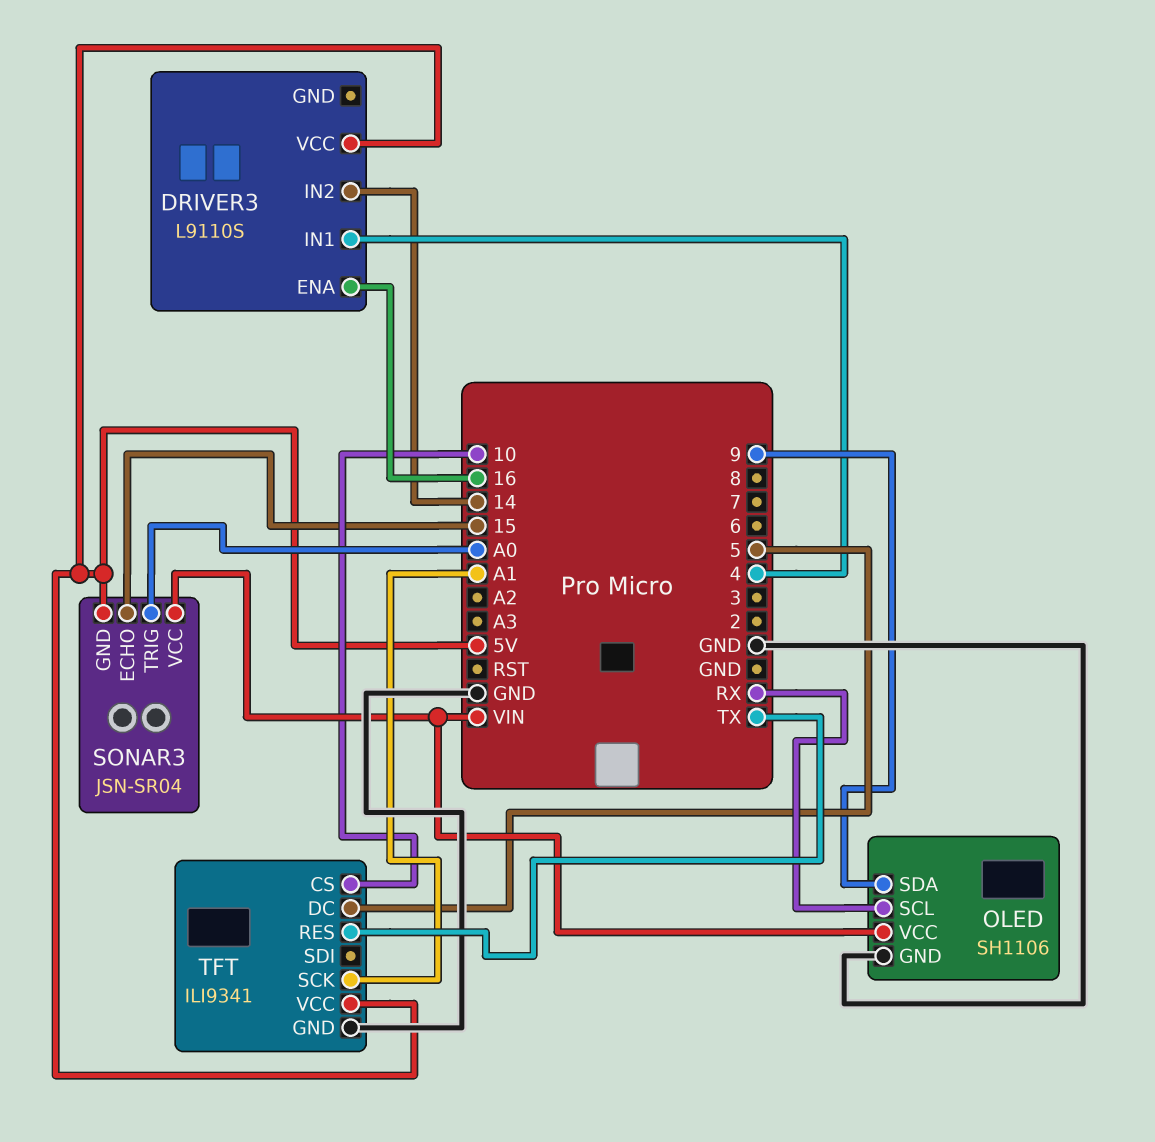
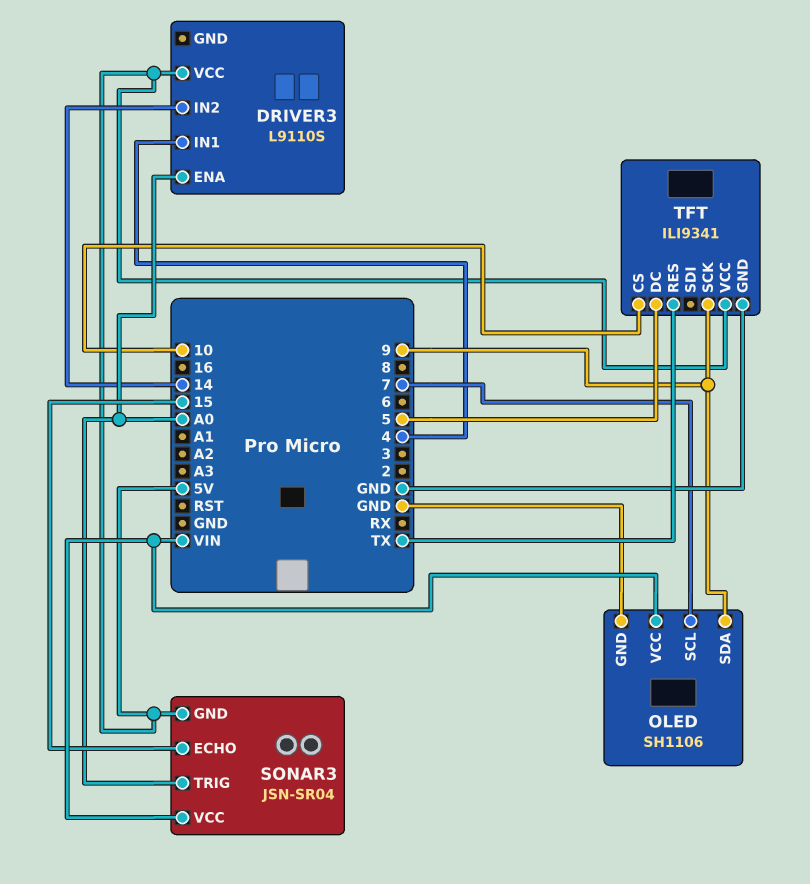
DRIVER3 pin ENA: 16 -> A0
OLED pin SCL: RX -> 7
TFT pin SCK: A1 -> 9

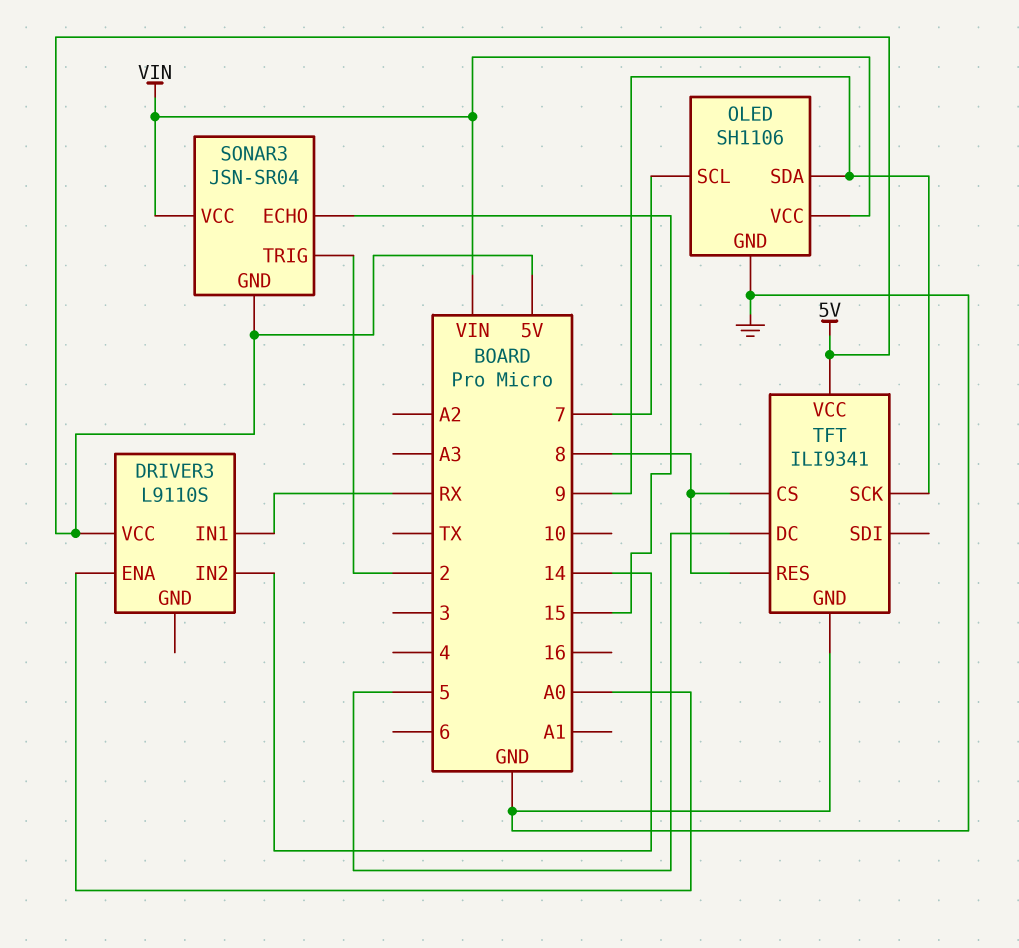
DRIVER3 pin IN1: 4 -> RX
SONAR3 pin TRIG: A0 -> 2
TFT pin CS: 10 -> 8
TFT pin RES: TX -> 8

